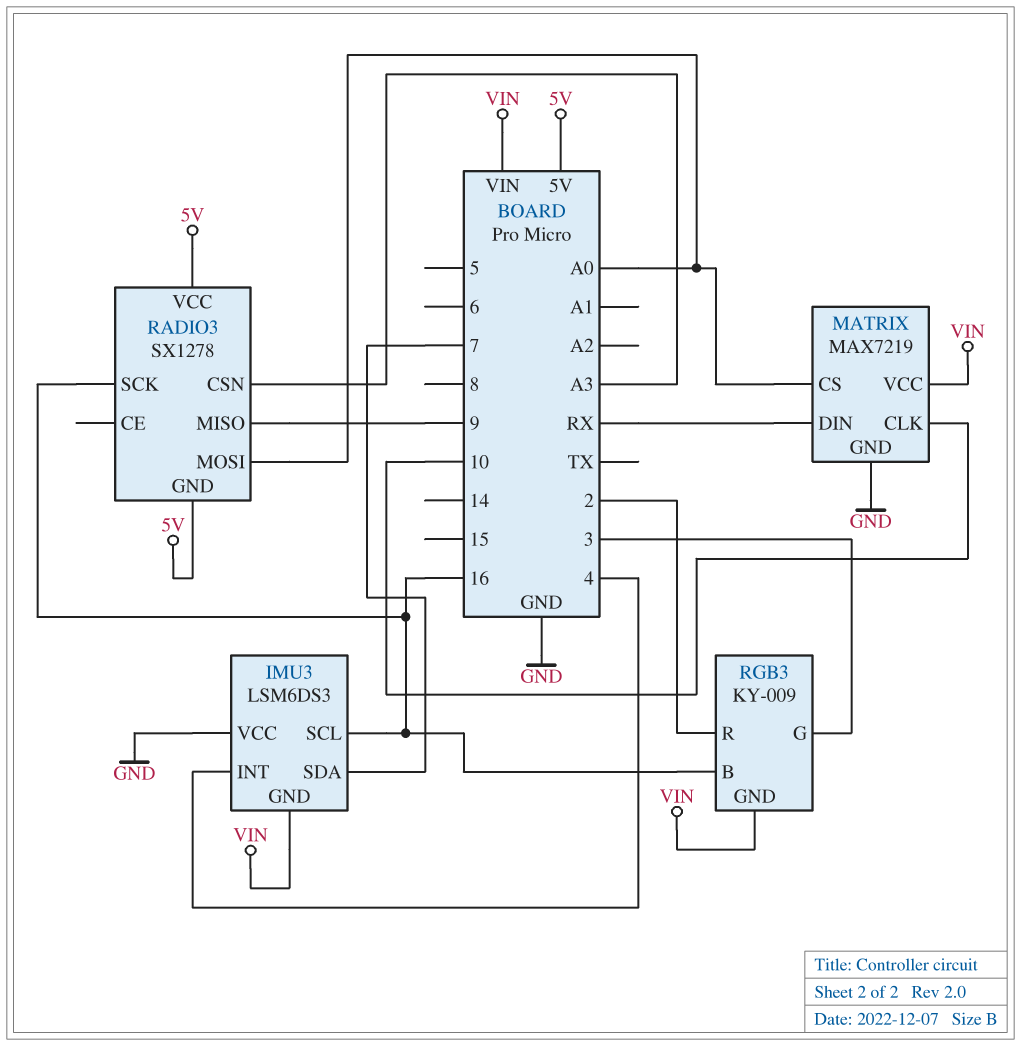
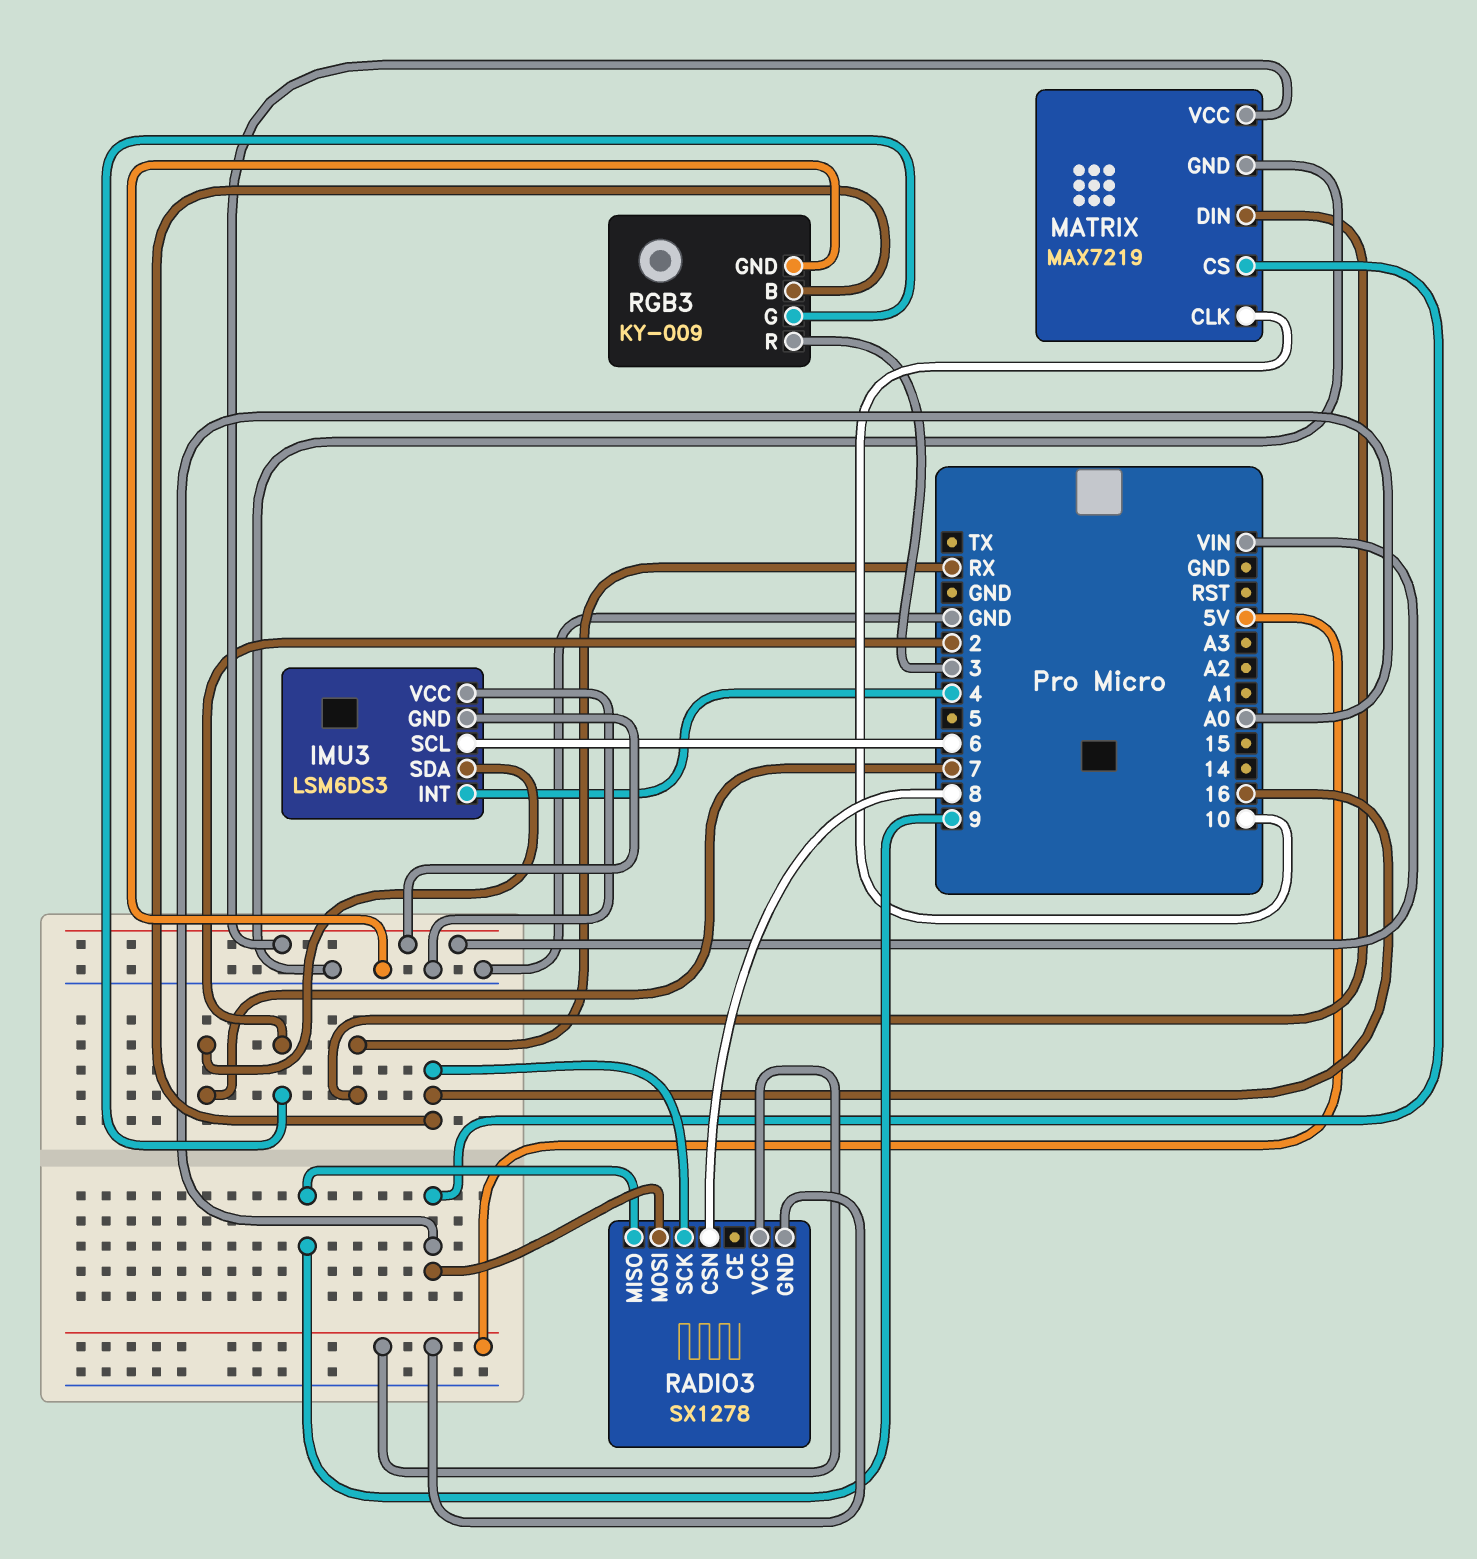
IMU3 pin SCL: 16 -> 6
RADIO3 pin CSN: A3 -> 8
RGB3 pin G: 3 -> 2
RGB3 pin GND: VIN -> GND
RGB3 pin R: 2 -> 3

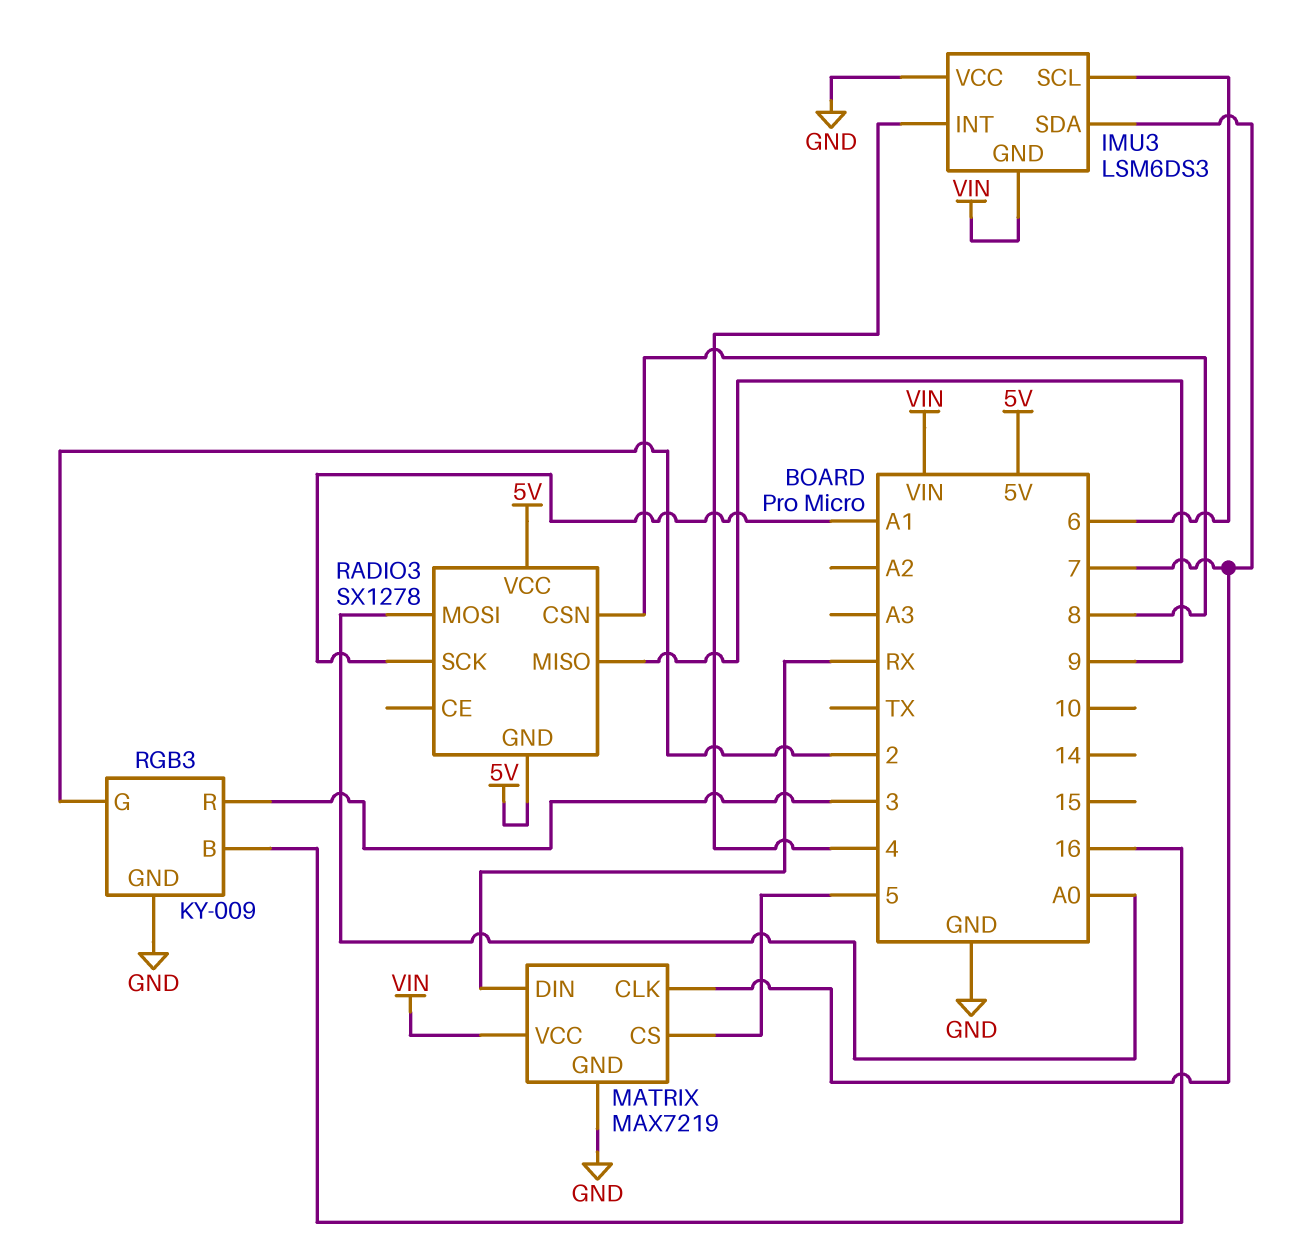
MATRIX pin CLK: 10 -> 7
MATRIX pin CS: A0 -> 5
RADIO3 pin SCK: 16 -> A1

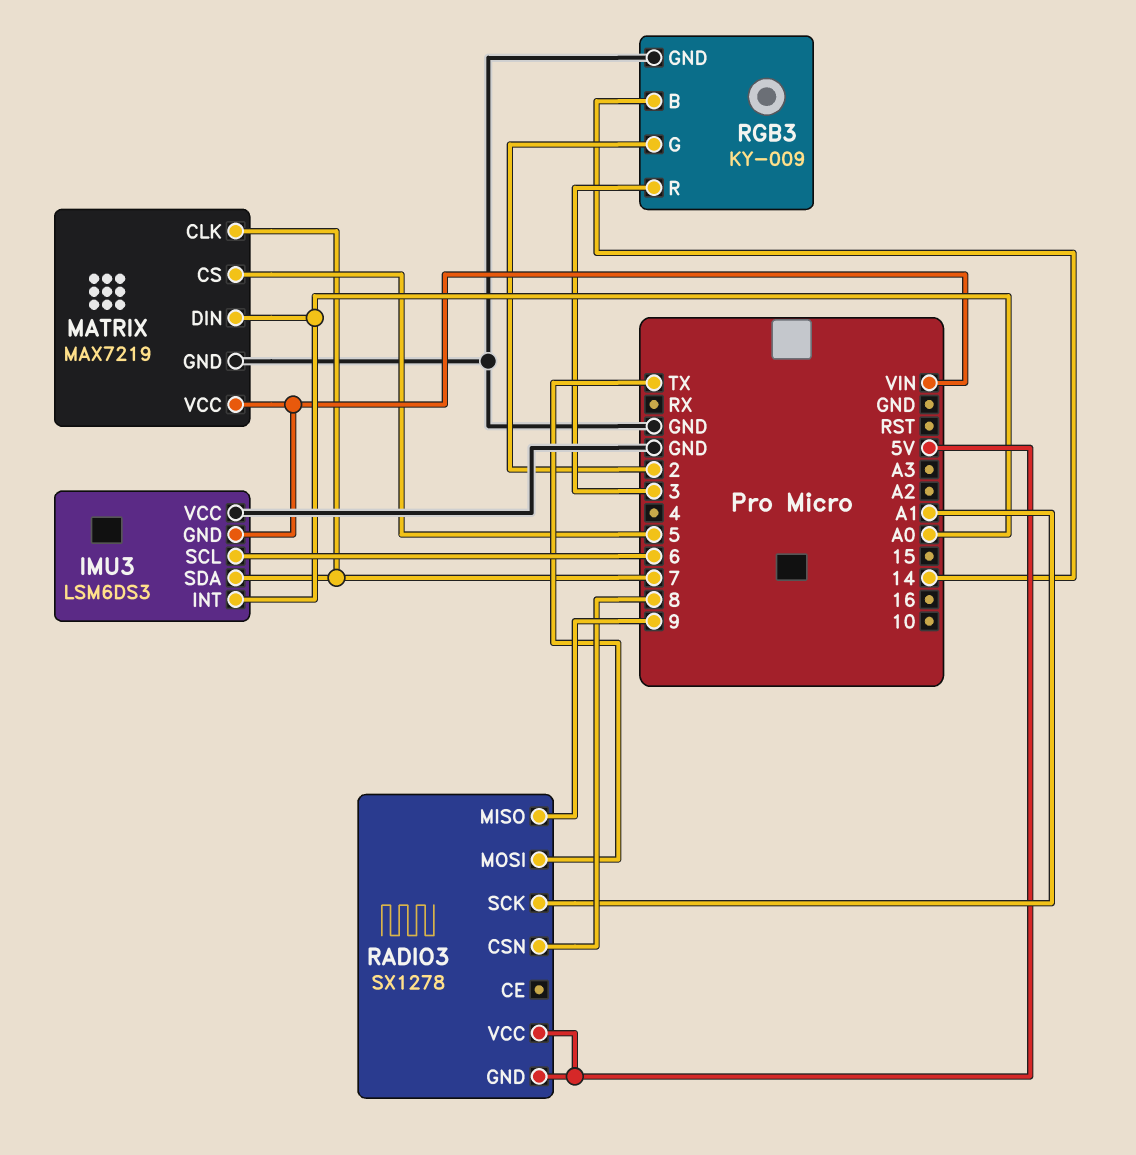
IMU3 pin INT: 4 -> A0
MATRIX pin DIN: RX -> A0
RADIO3 pin MOSI: A0 -> TX
RGB3 pin B: 16 -> 14

